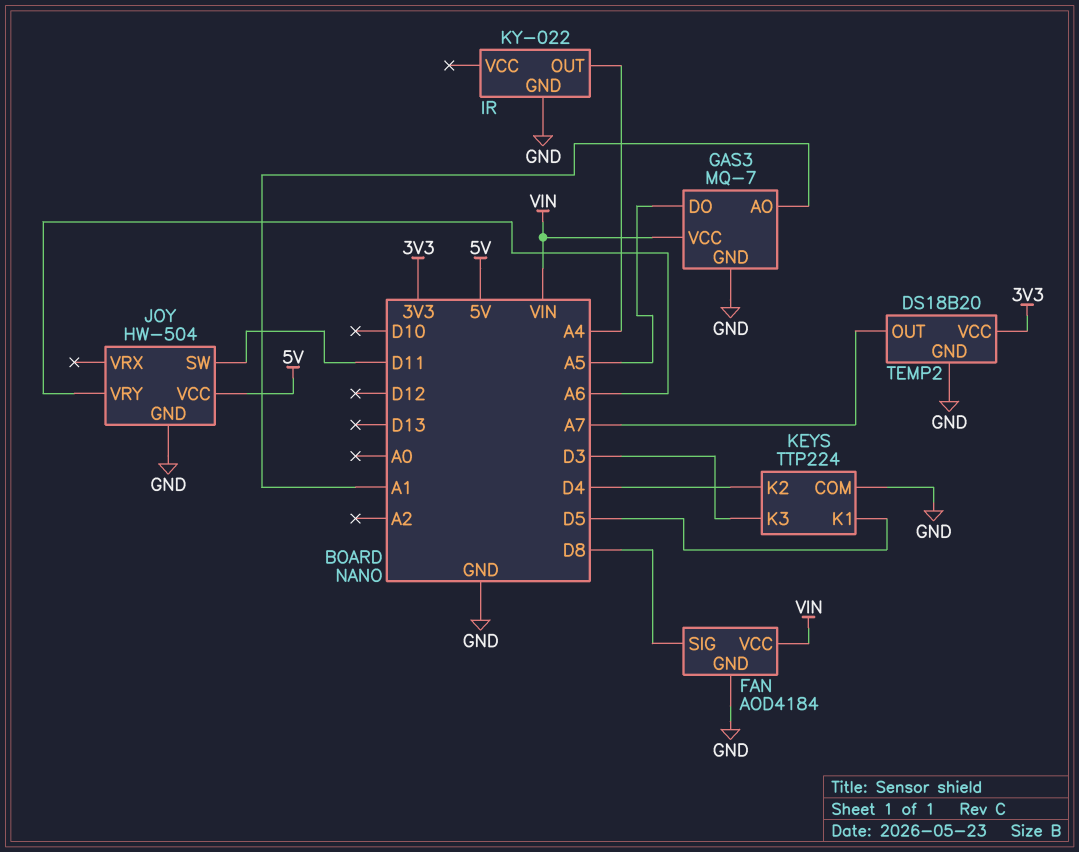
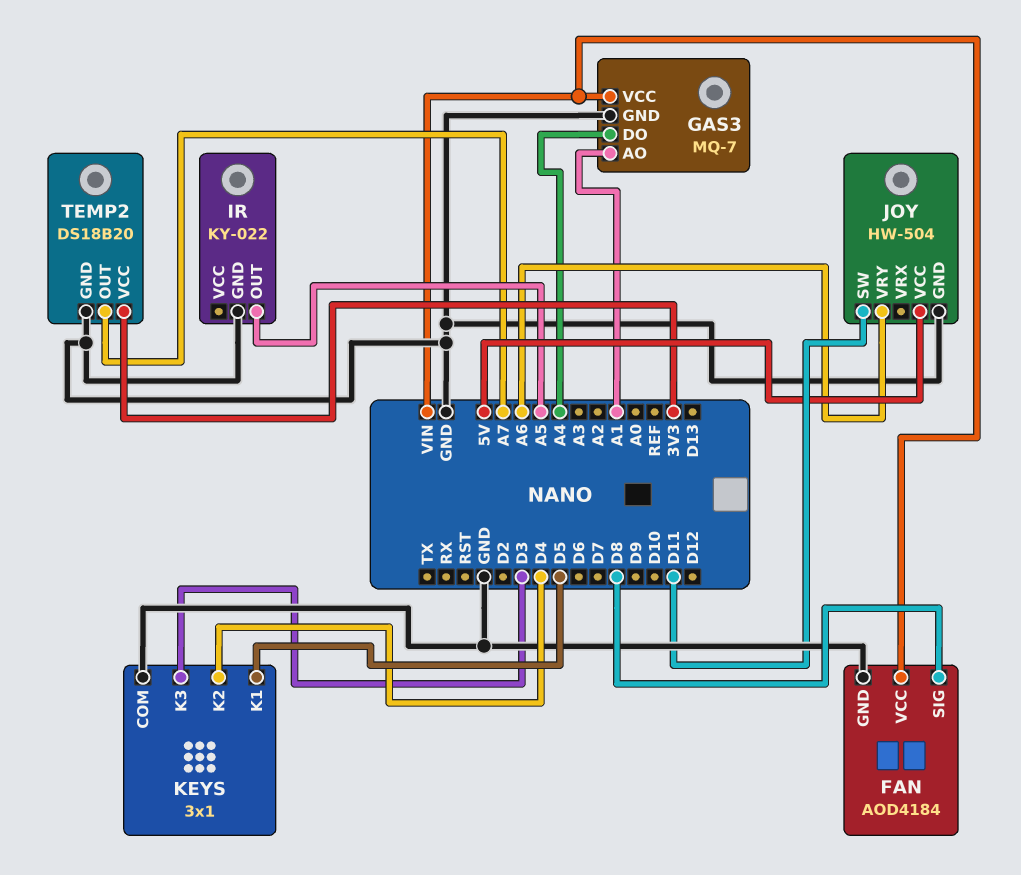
GAS3 pin DO: A5 -> A4
IR pin OUT: A4 -> A5
KEYS: TTP224 -> 3x1

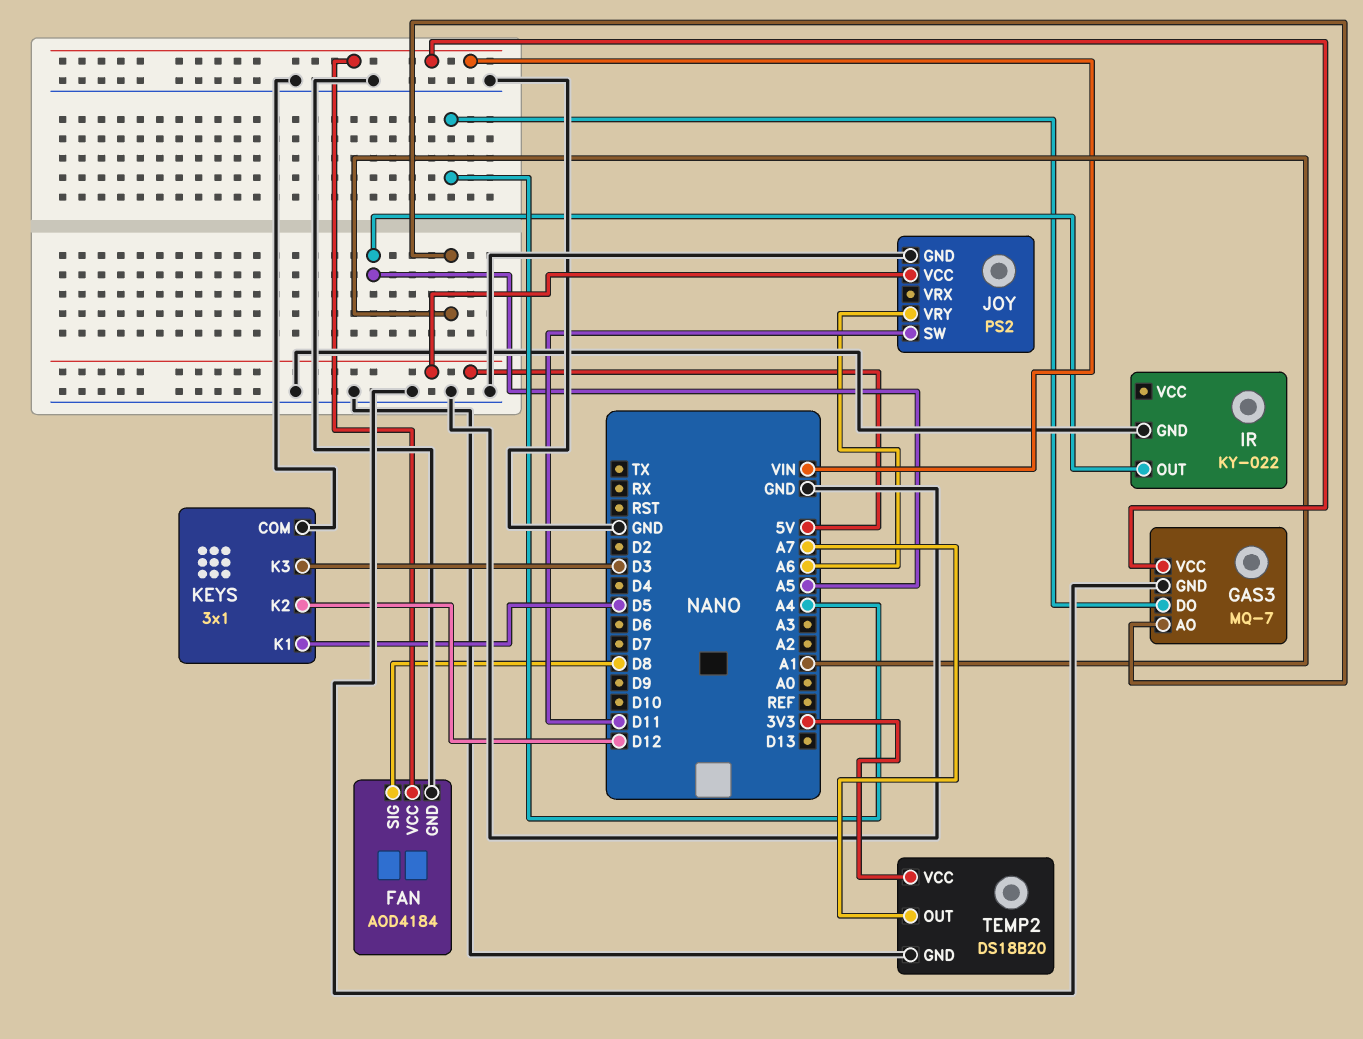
JOY: HW-504 -> PS2
KEYS pin K2: D4 -> D12

